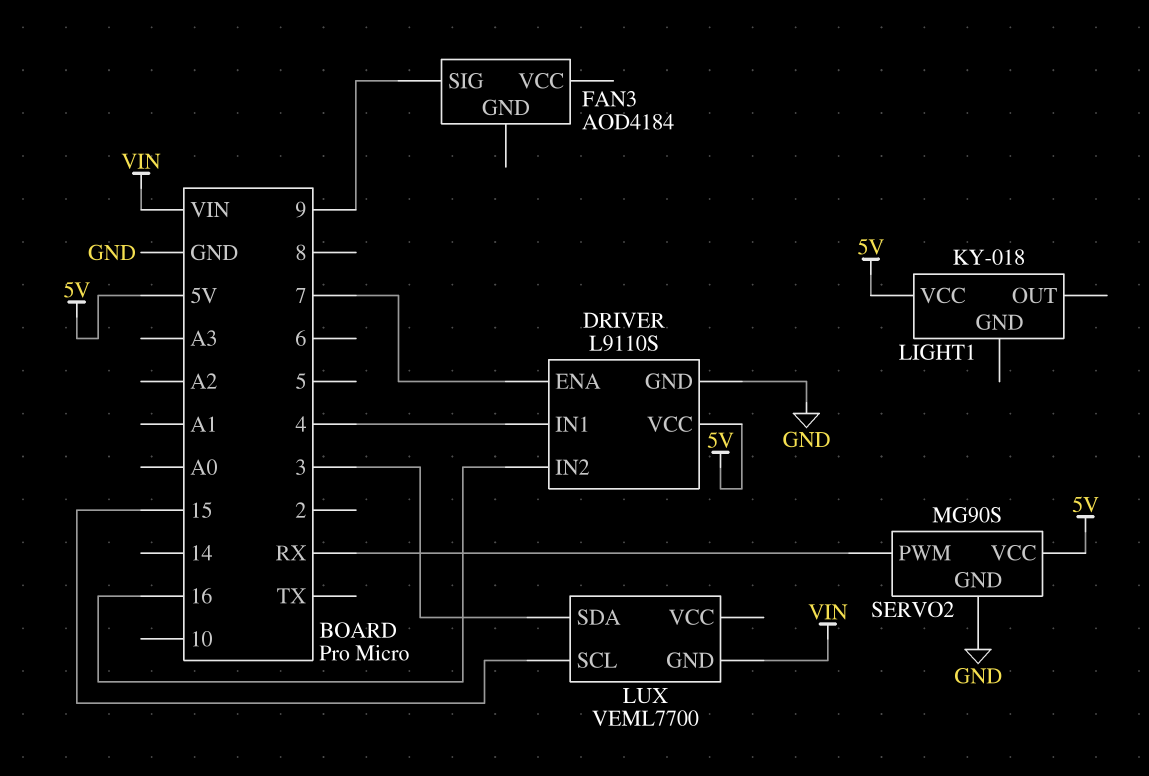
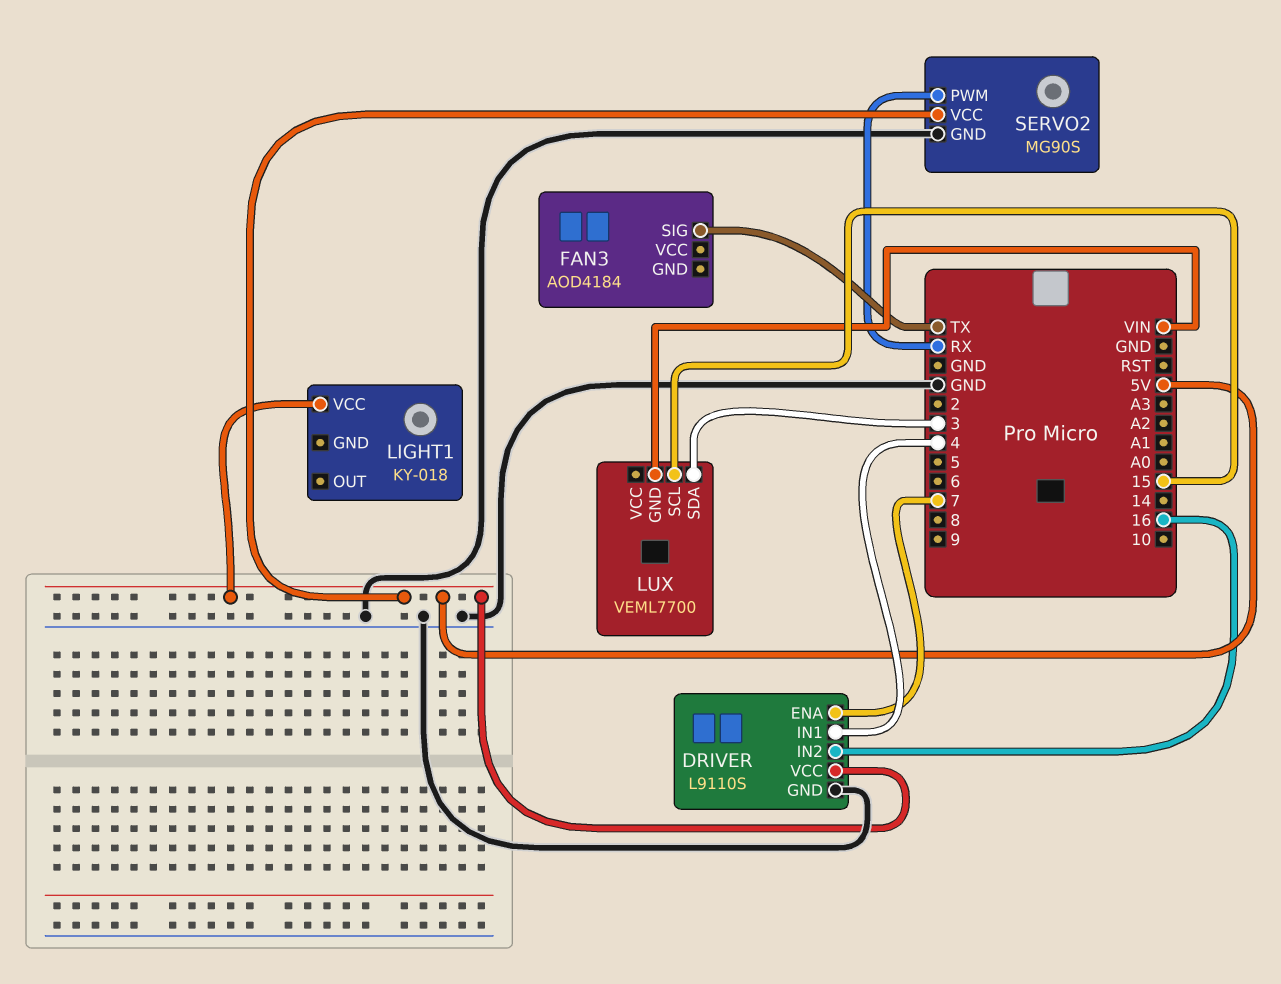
FAN3 pin SIG: 9 -> TX

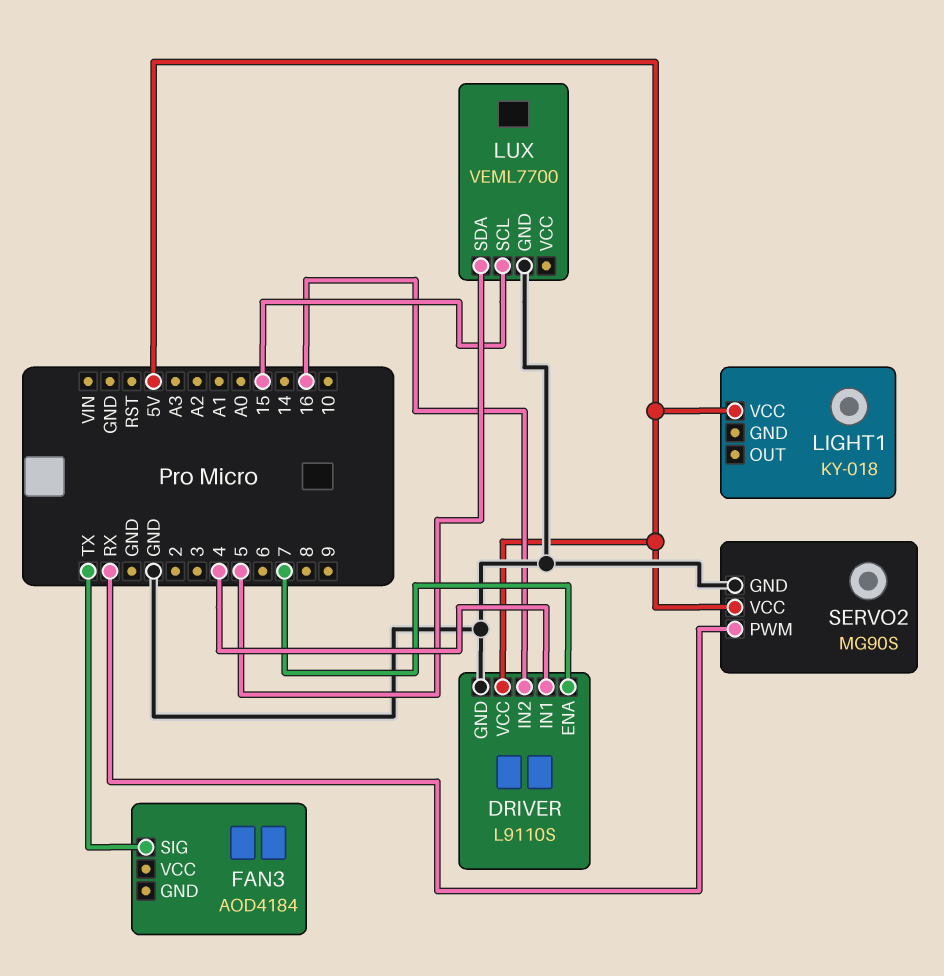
LUX pin GND: VIN -> GND
LUX pin SDA: 3 -> 5

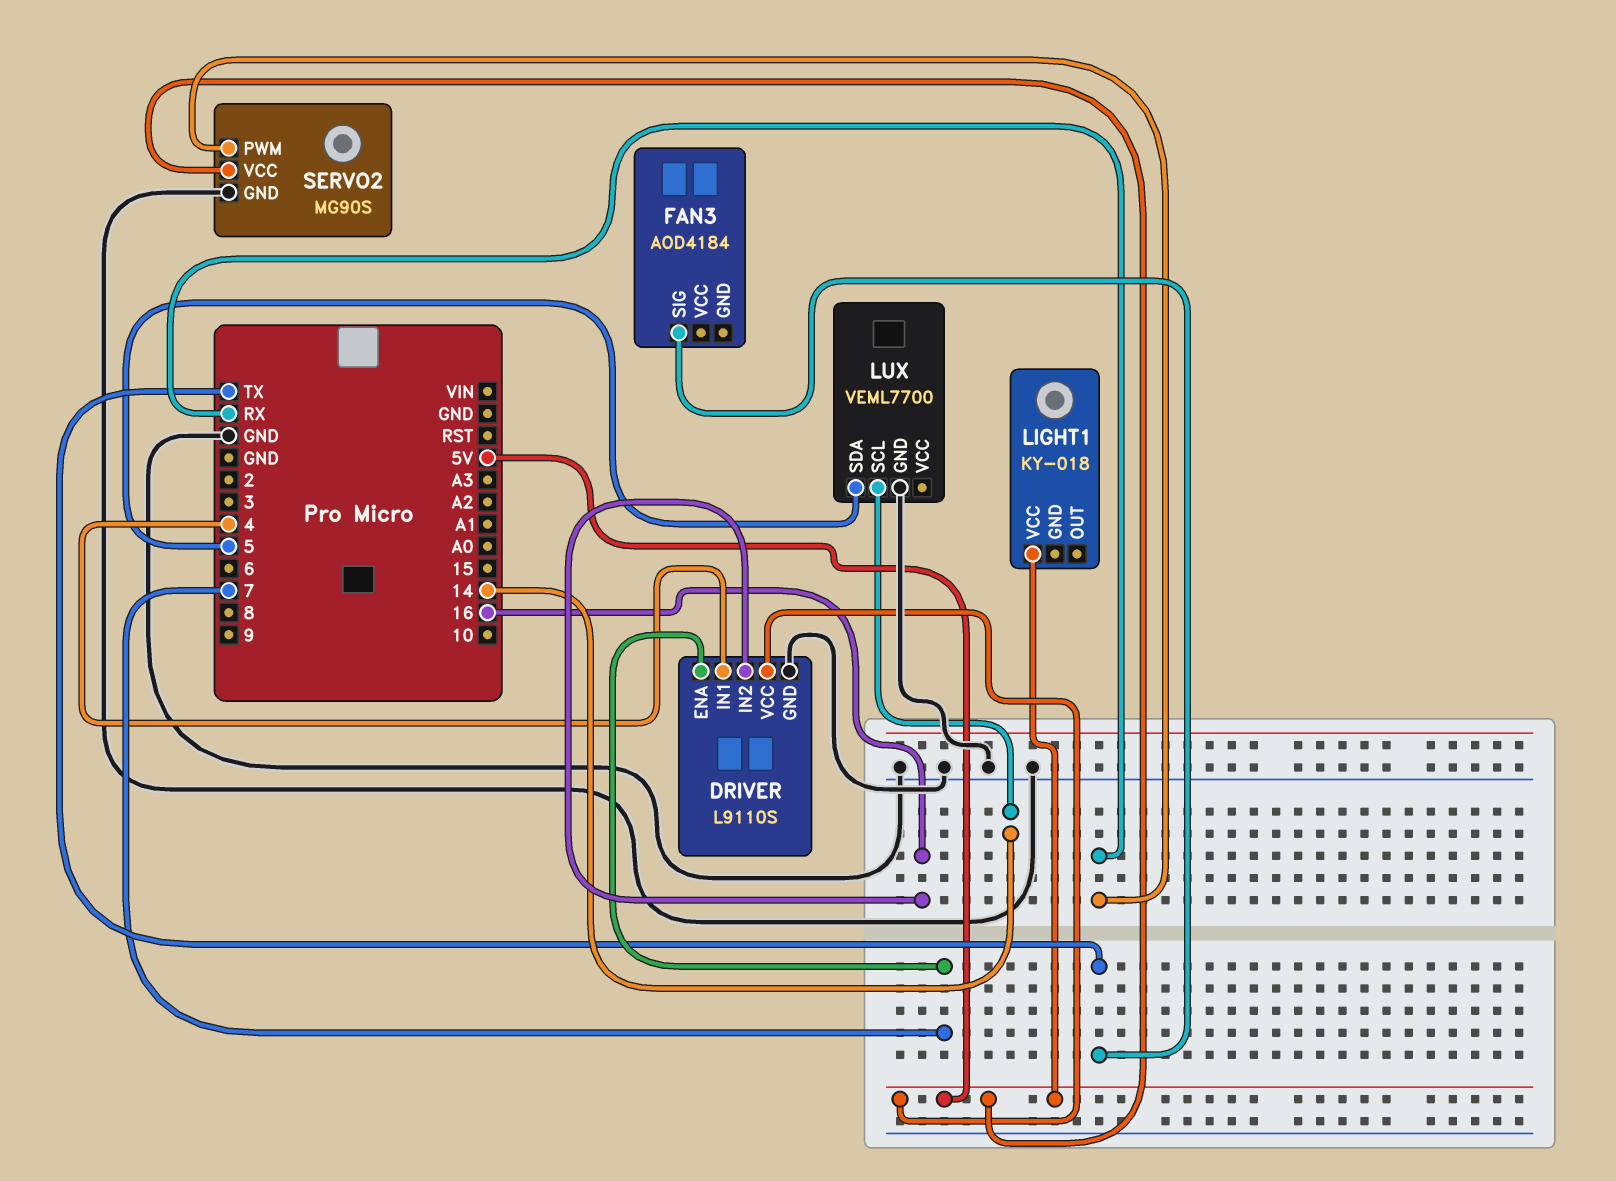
LUX pin SCL: 15 -> 14

